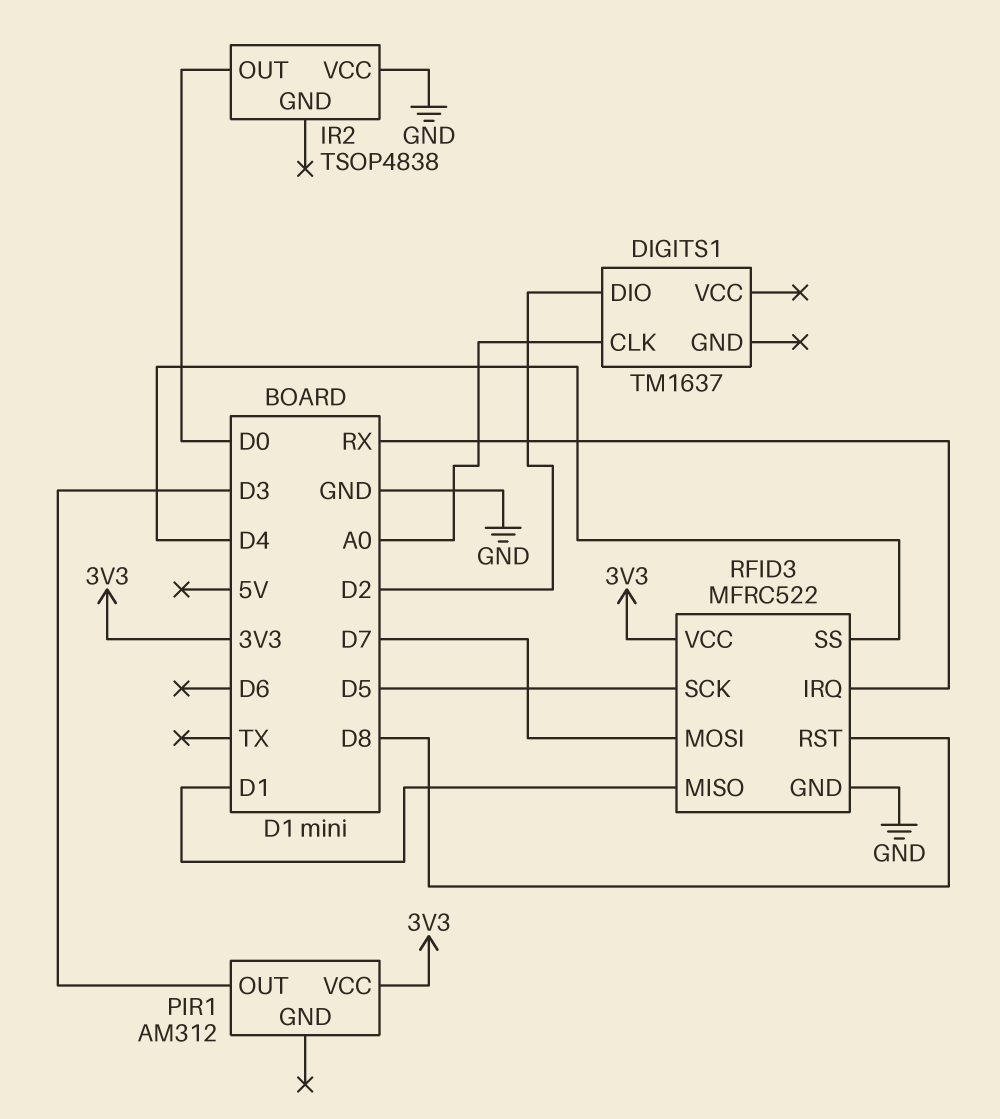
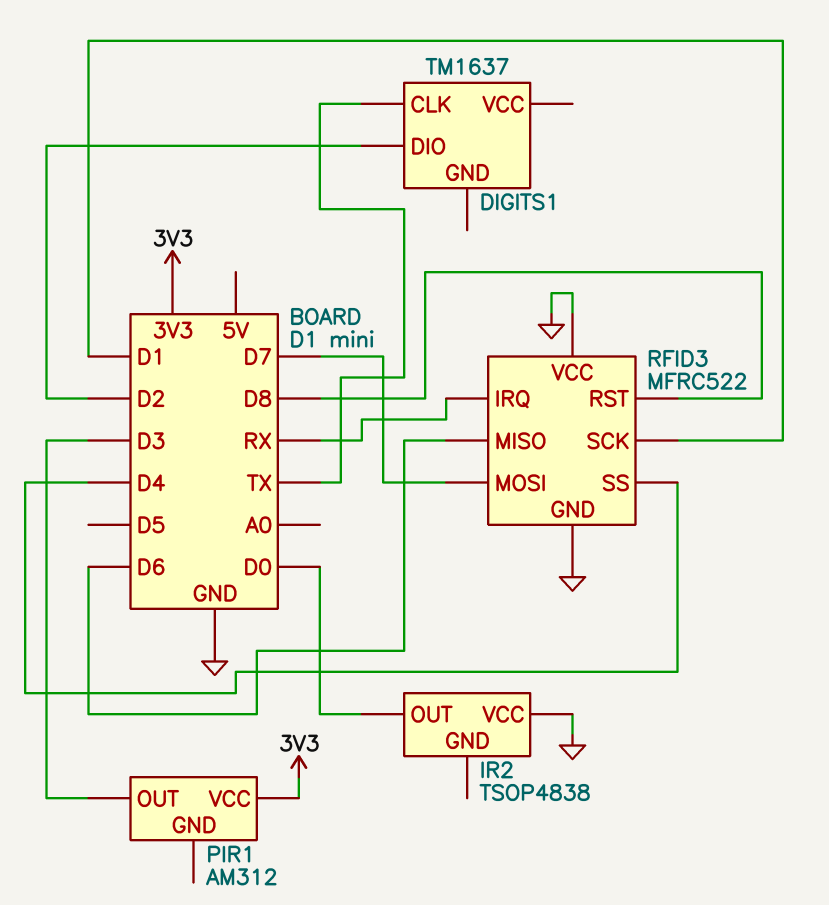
DIGITS1 pin CLK: A0 -> TX
RFID3 pin MISO: D1 -> D6
RFID3 pin SCK: D5 -> D1
RFID3 pin VCC: 3V3 -> GND

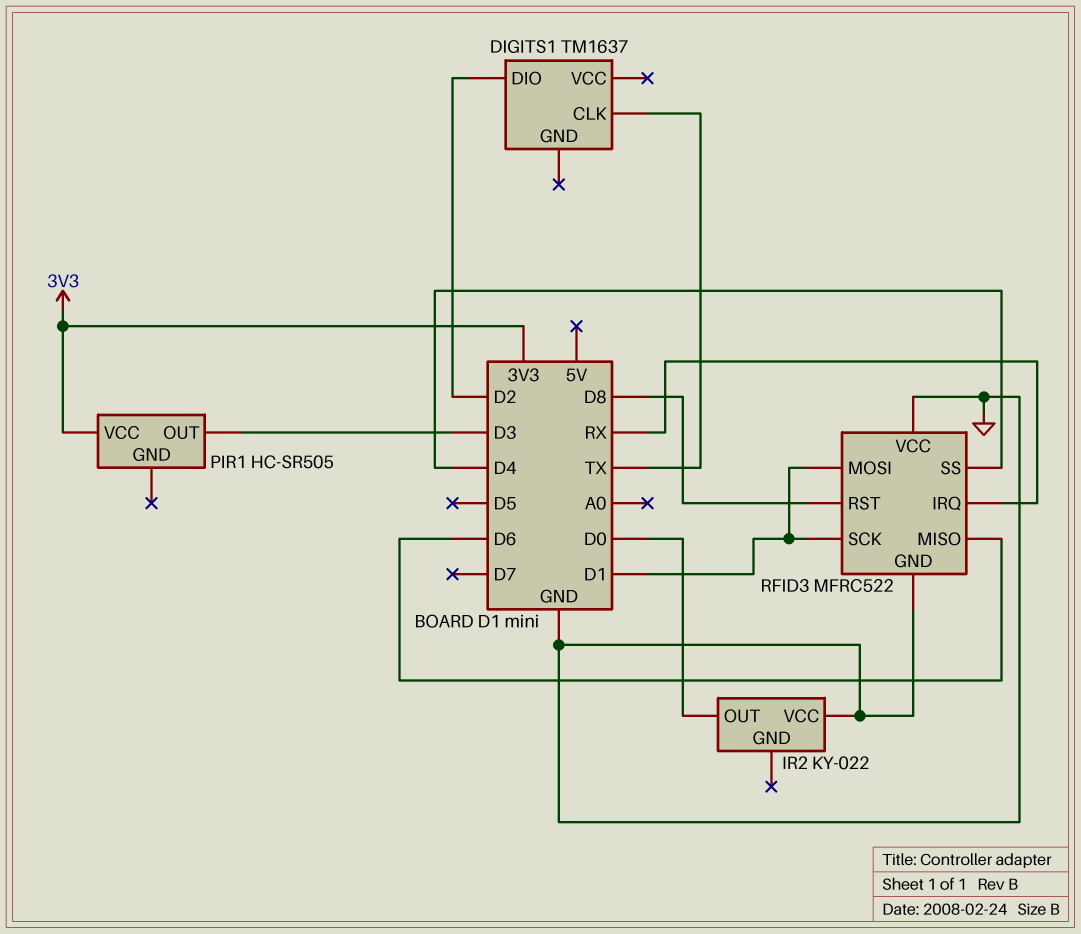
IR2: TSOP4838 -> KY-022
PIR1: AM312 -> HC-SR505
RFID3 pin MOSI: D7 -> D1

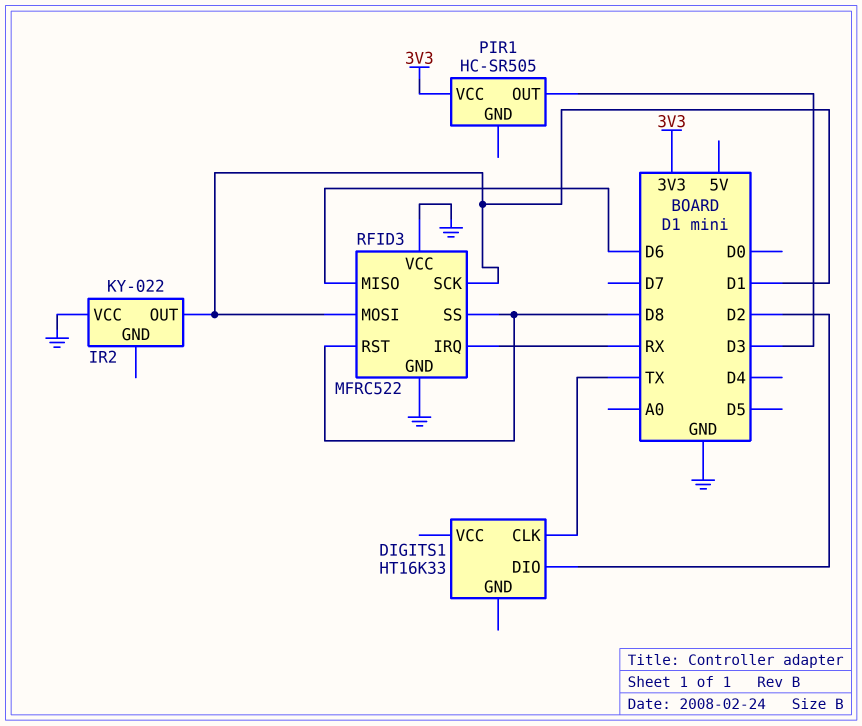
DIGITS1: TM1637 -> HT16K33
IR2 pin OUT: D0 -> D1
RFID3 pin SS: D4 -> D8

